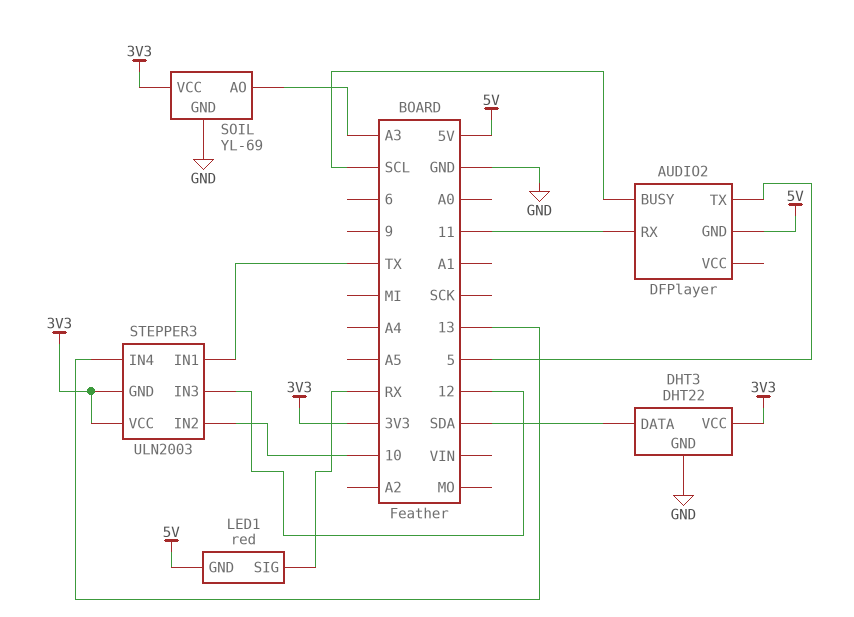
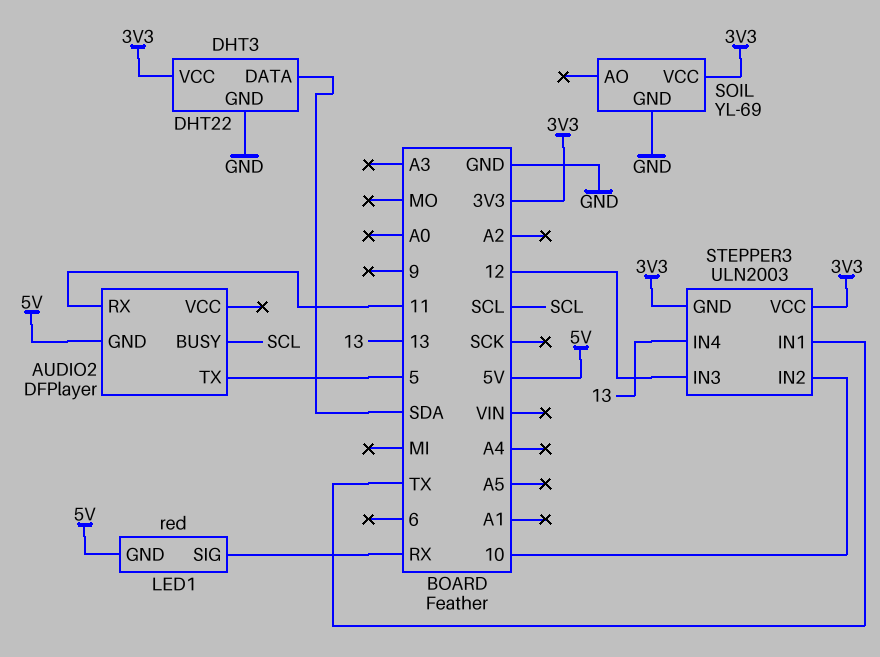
SOIL pin AO: A3 -> none

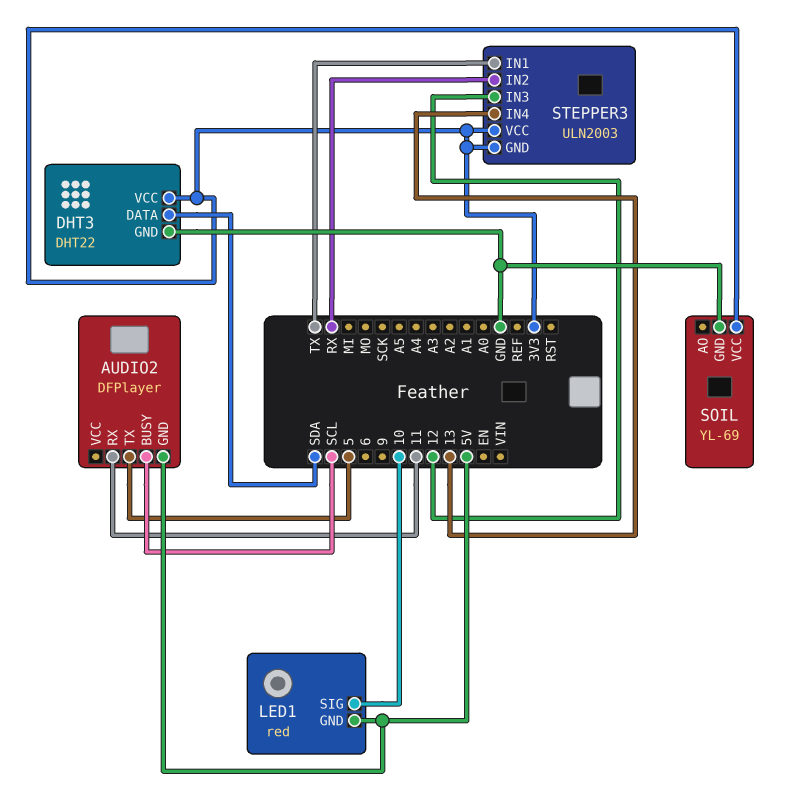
LED1 pin SIG: RX -> 10
STEPPER3 pin IN2: 10 -> RX

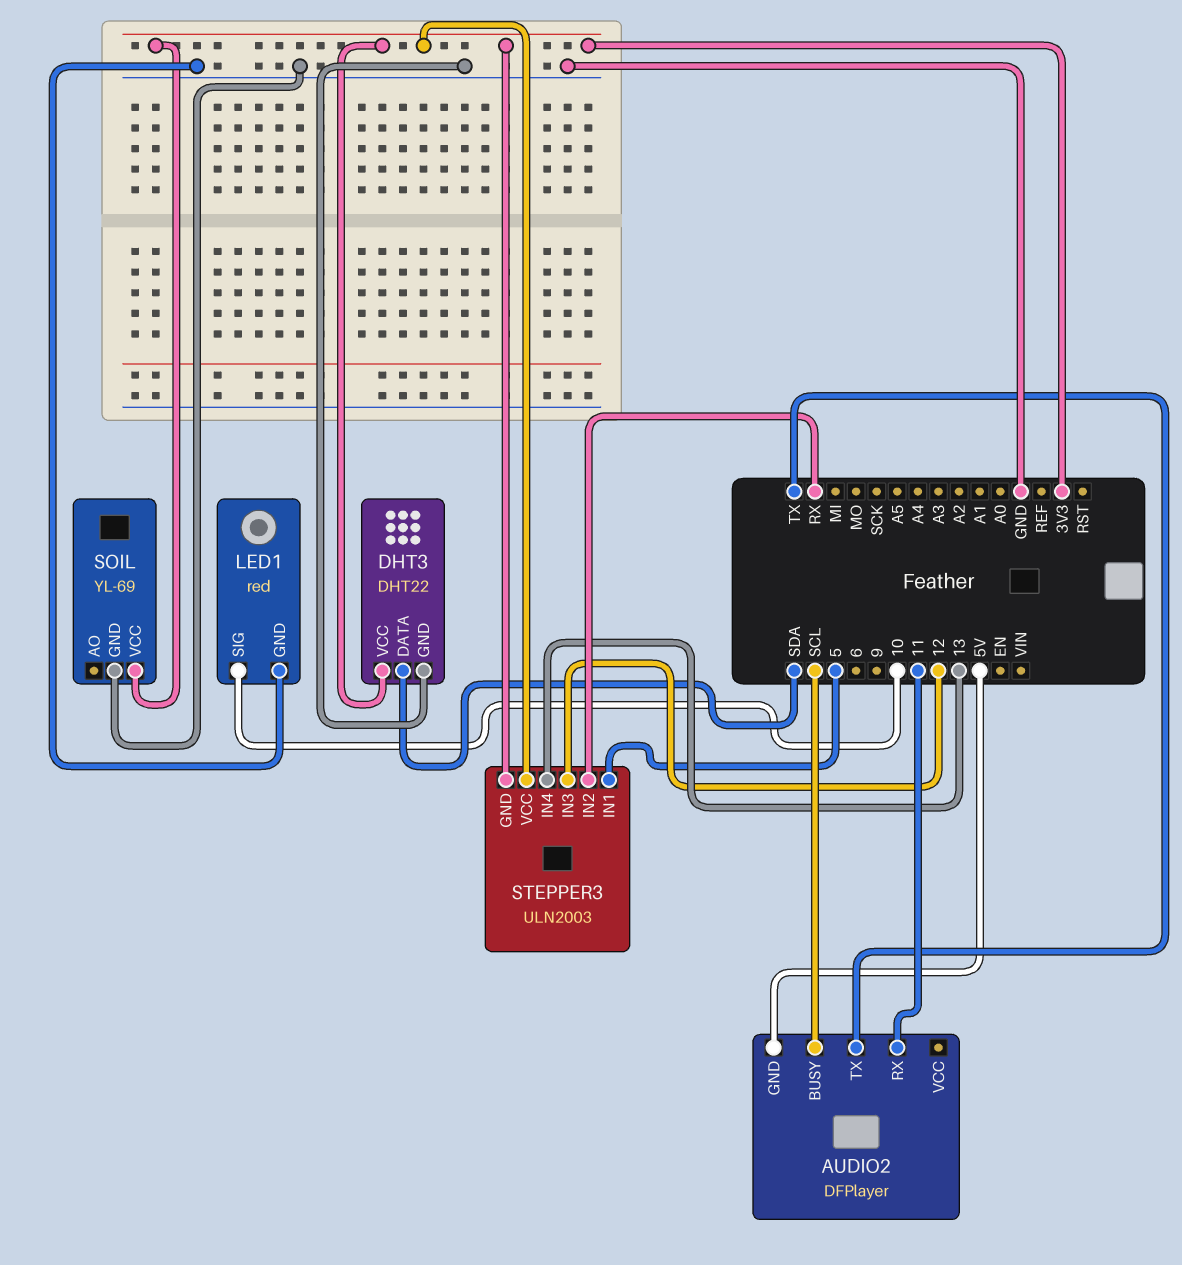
AUDIO2 pin TX: 5 -> TX
LED1 pin GND: 5V -> GND
STEPPER3 pin IN1: TX -> 5

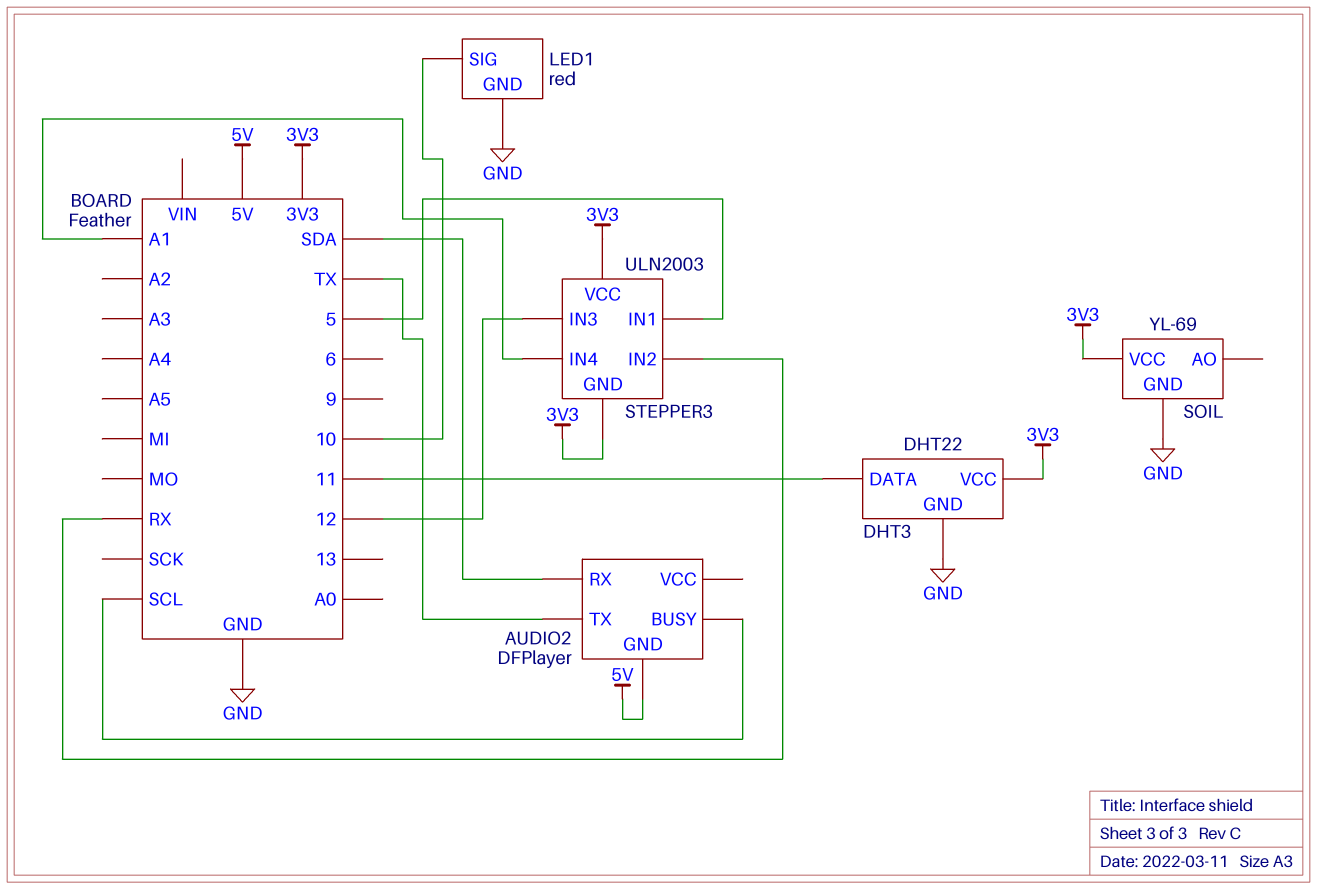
AUDIO2 pin RX: 11 -> SDA
DHT3 pin DATA: SDA -> 11
STEPPER3 pin IN4: 13 -> A1

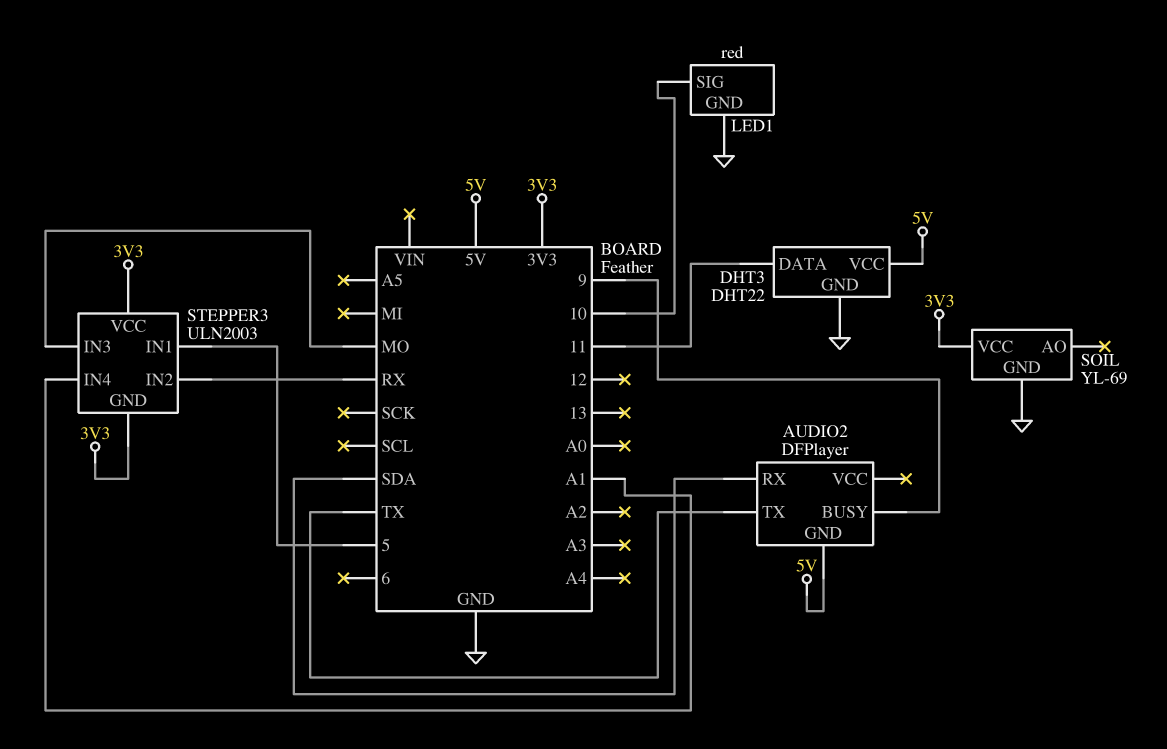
AUDIO2 pin BUSY: SCL -> 9
DHT3 pin VCC: 3V3 -> 5V
STEPPER3 pin IN3: 12 -> MO

